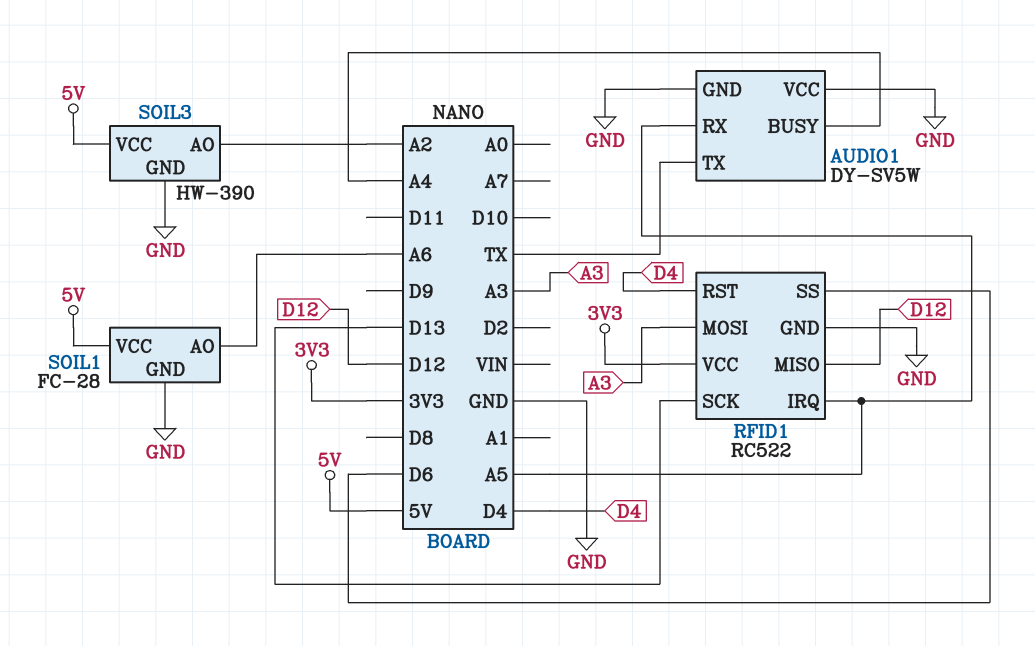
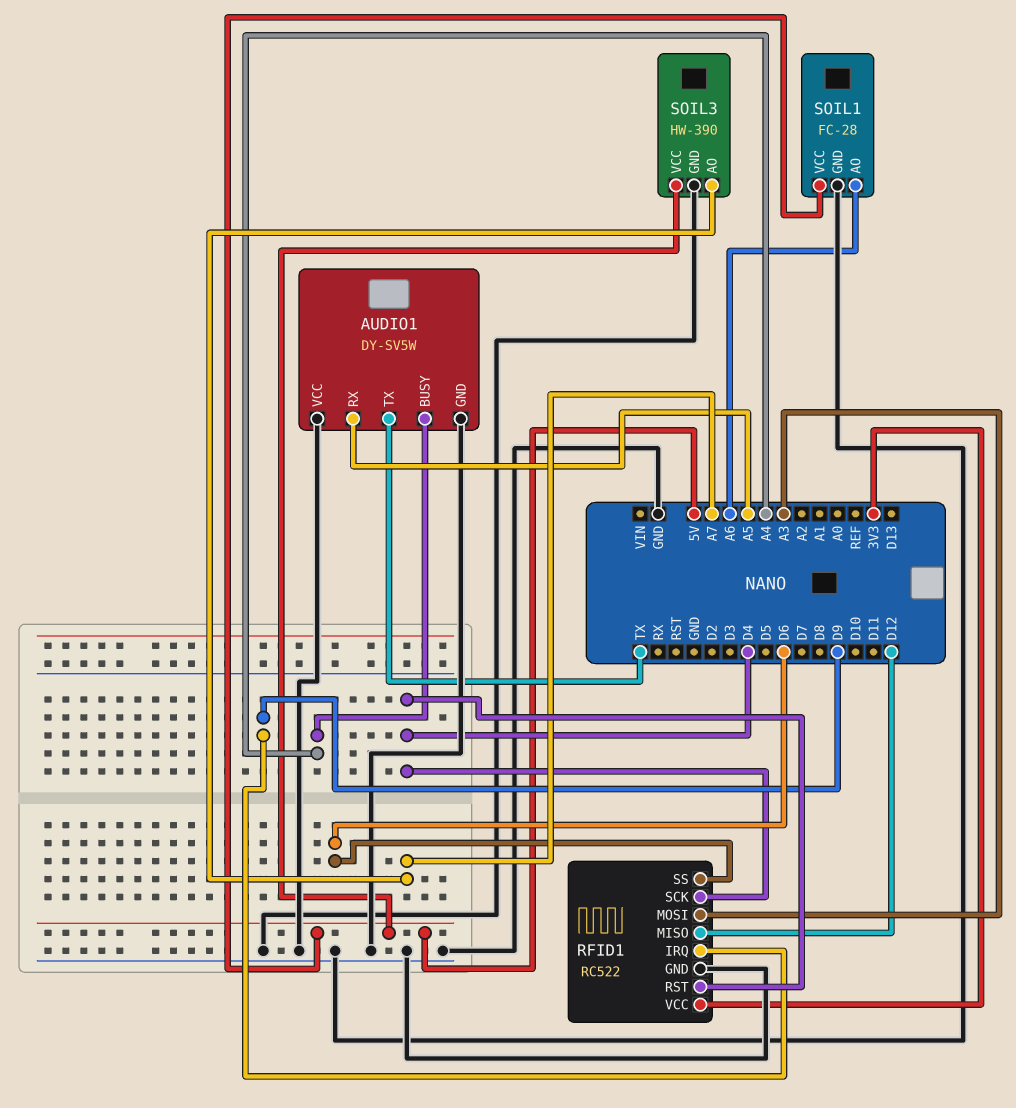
RFID1 pin IRQ: A5 -> D9
RFID1 pin SCK: D13 -> D4
SOIL3 pin AO: A2 -> A7

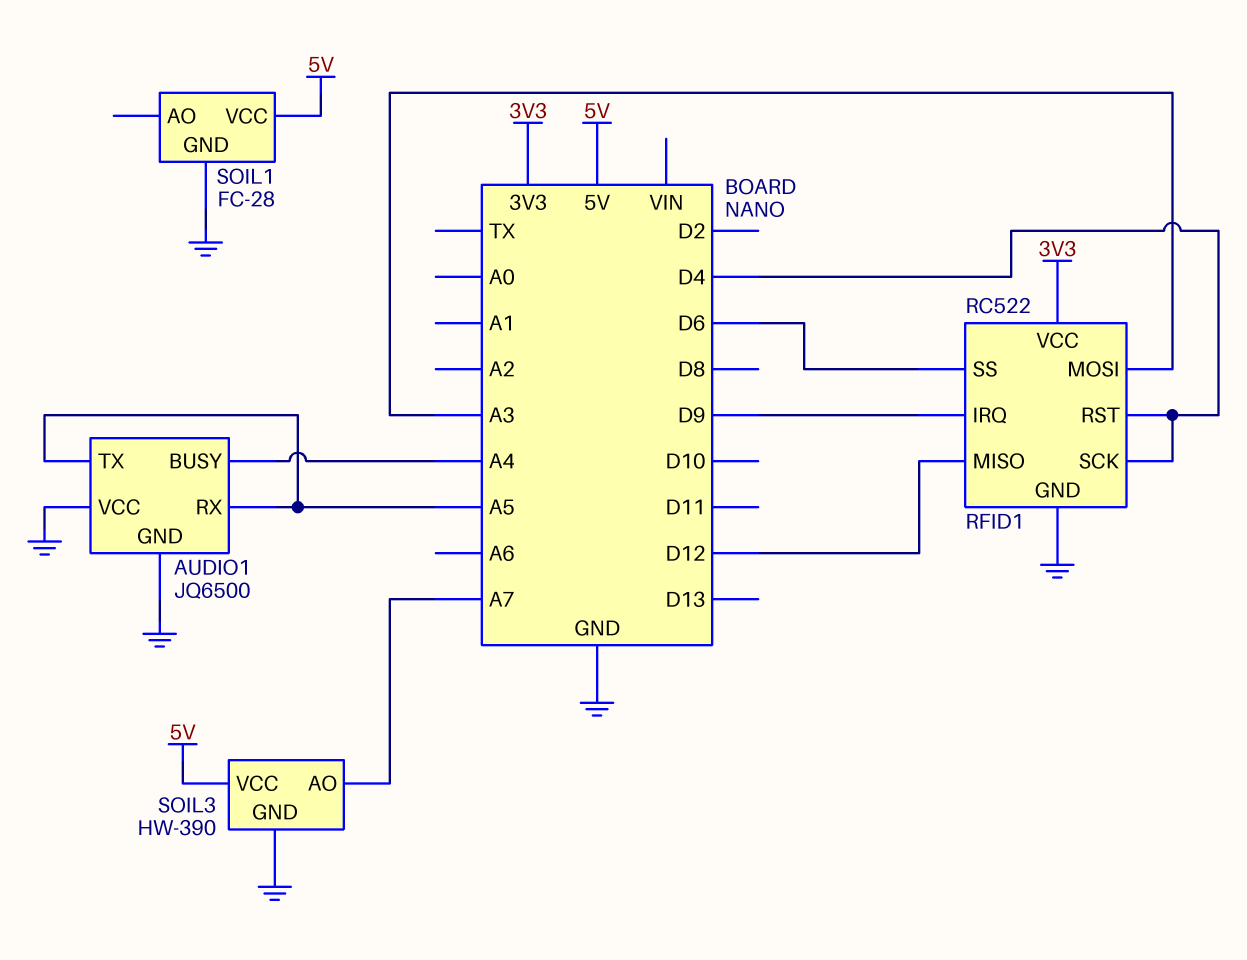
AUDIO1: DY-SV5W -> JQ6500
AUDIO1 pin TX: TX -> A5
SOIL1 pin AO: A6 -> none

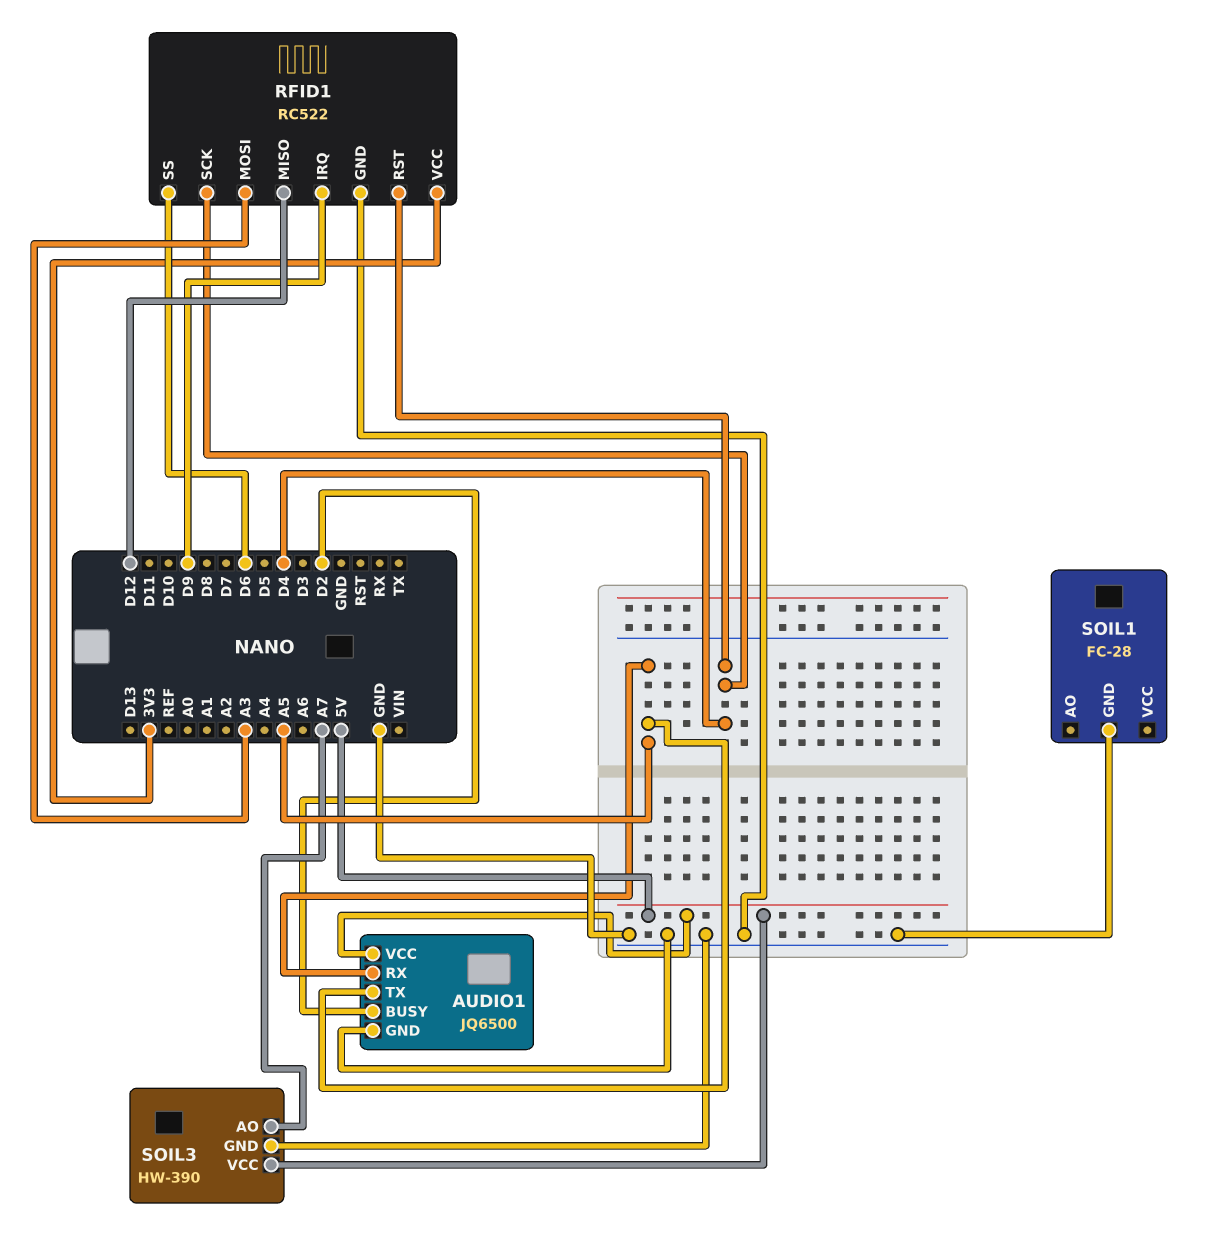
AUDIO1 pin BUSY: A4 -> D2
AUDIO1 pin VCC: GND -> 5V
SOIL1 pin VCC: 5V -> none

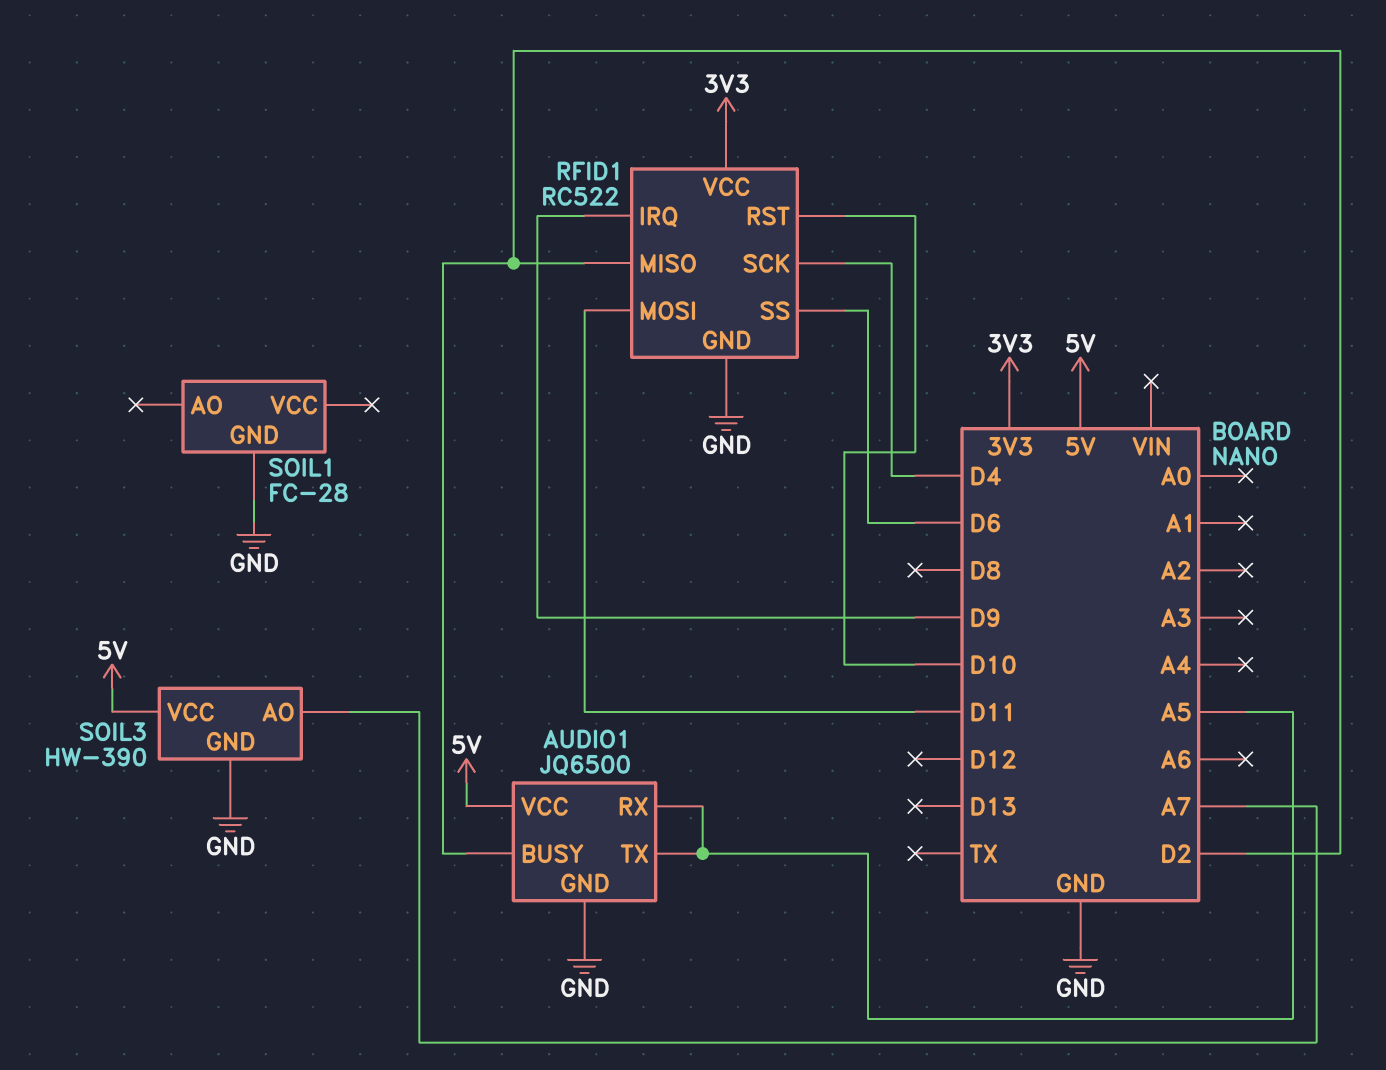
RFID1 pin MISO: D12 -> D2
RFID1 pin MOSI: A3 -> D11
RFID1 pin RST: D4 -> D10

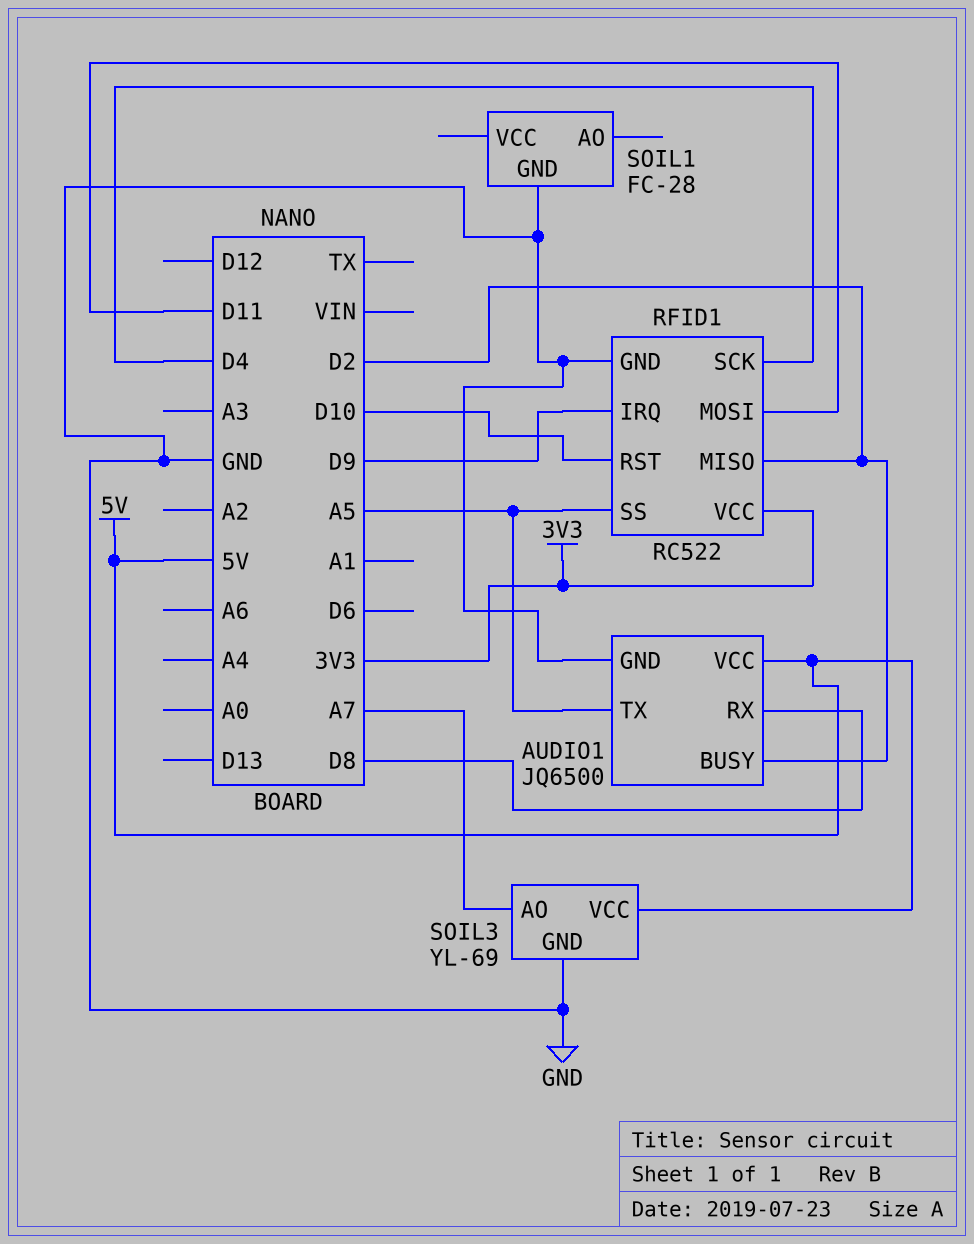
AUDIO1 pin RX: A5 -> D8
RFID1 pin SS: D6 -> A5
SOIL3: HW-390 -> YL-69

